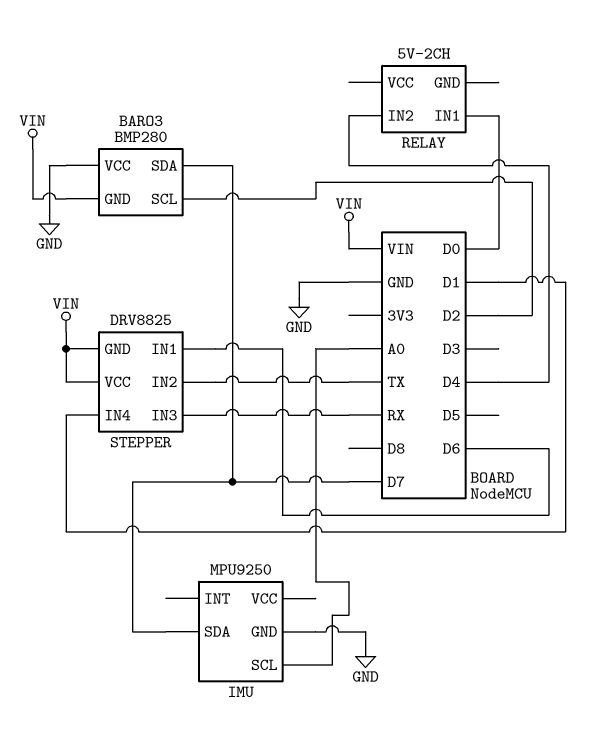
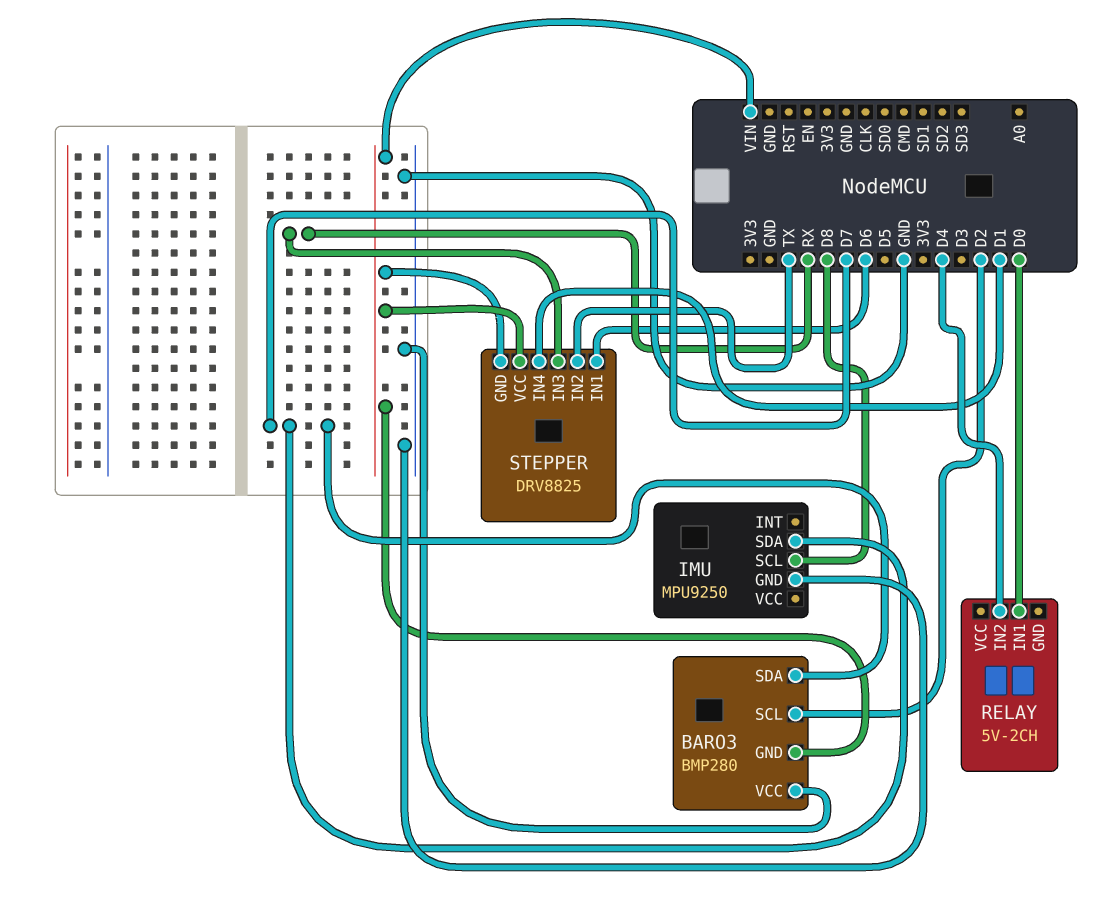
IMU pin SCL: A0 -> D8

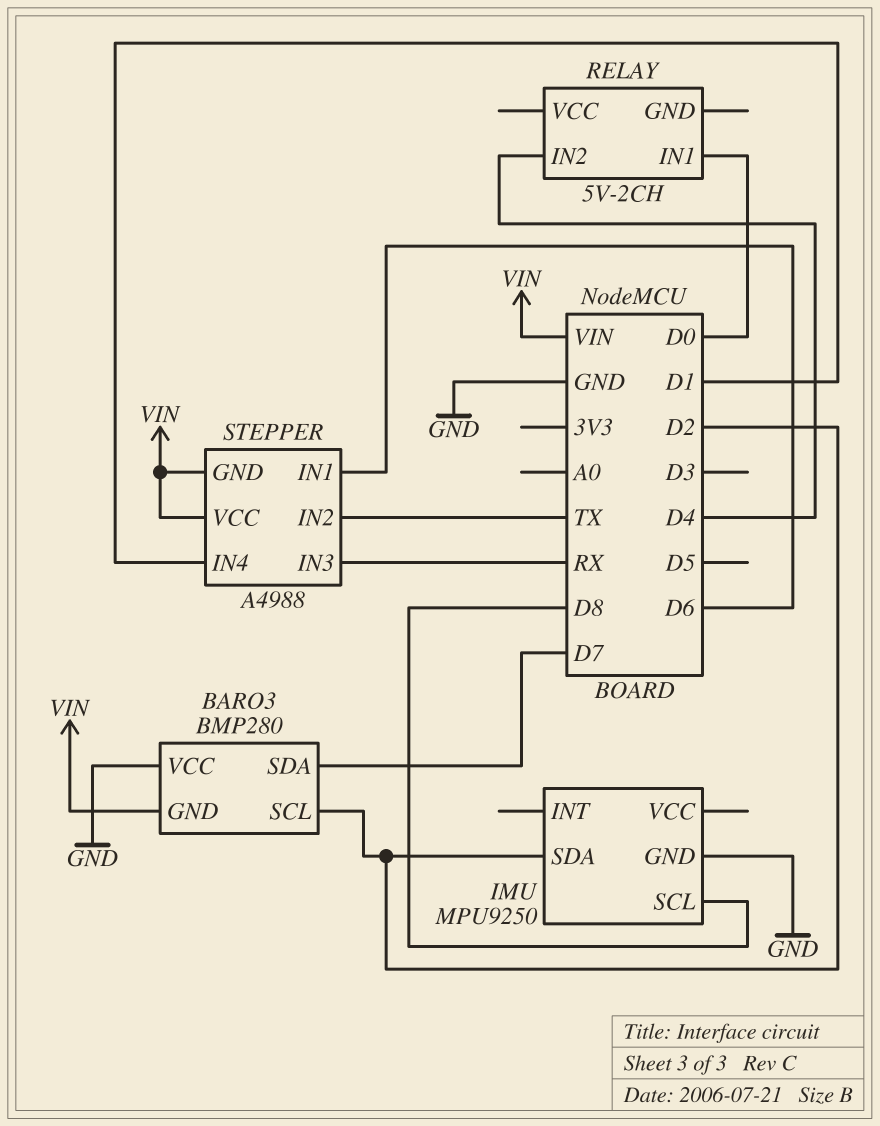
IMU pin SDA: D7 -> D2
STEPPER: DRV8825 -> A4988

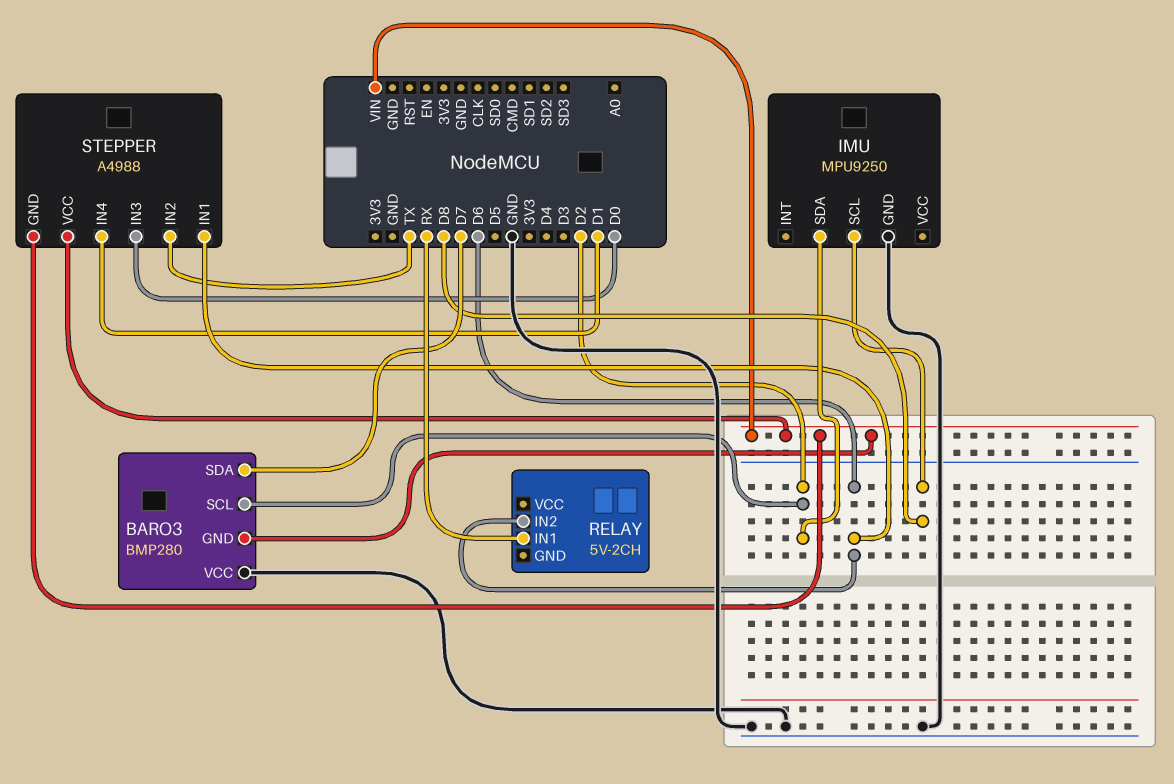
RELAY pin IN1: D0 -> RX
RELAY pin IN2: D4 -> D6
STEPPER pin IN3: RX -> D0

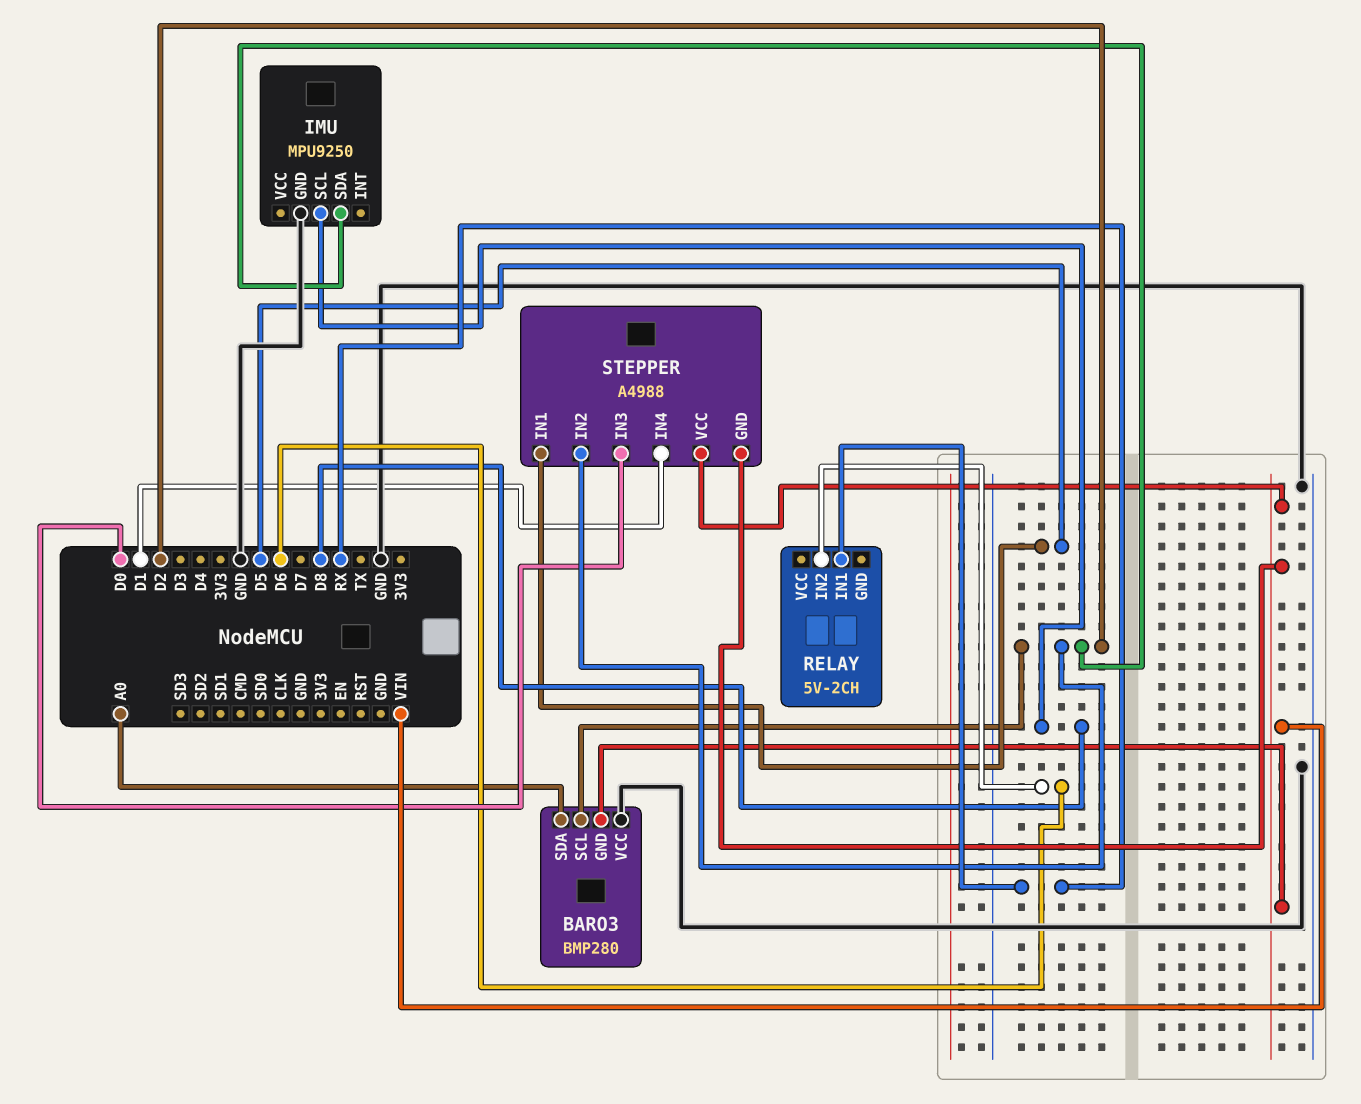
BARO3 pin SDA: D7 -> A0
STEPPER pin IN1: D6 -> D5
STEPPER pin IN2: TX -> D2

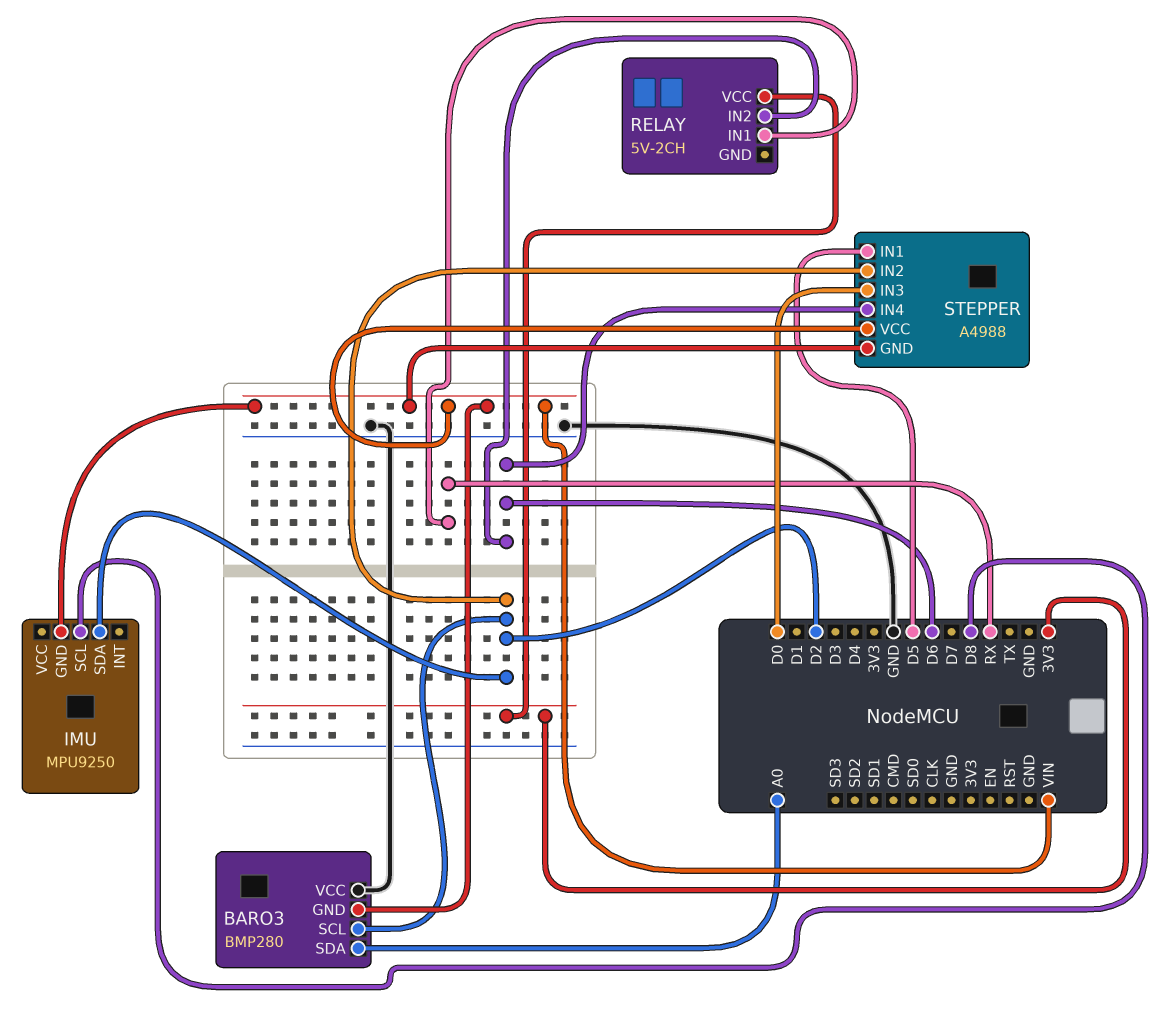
IMU pin GND: GND -> VIN
RELAY pin VCC: none -> 3V3
STEPPER pin IN4: D1 -> D6

